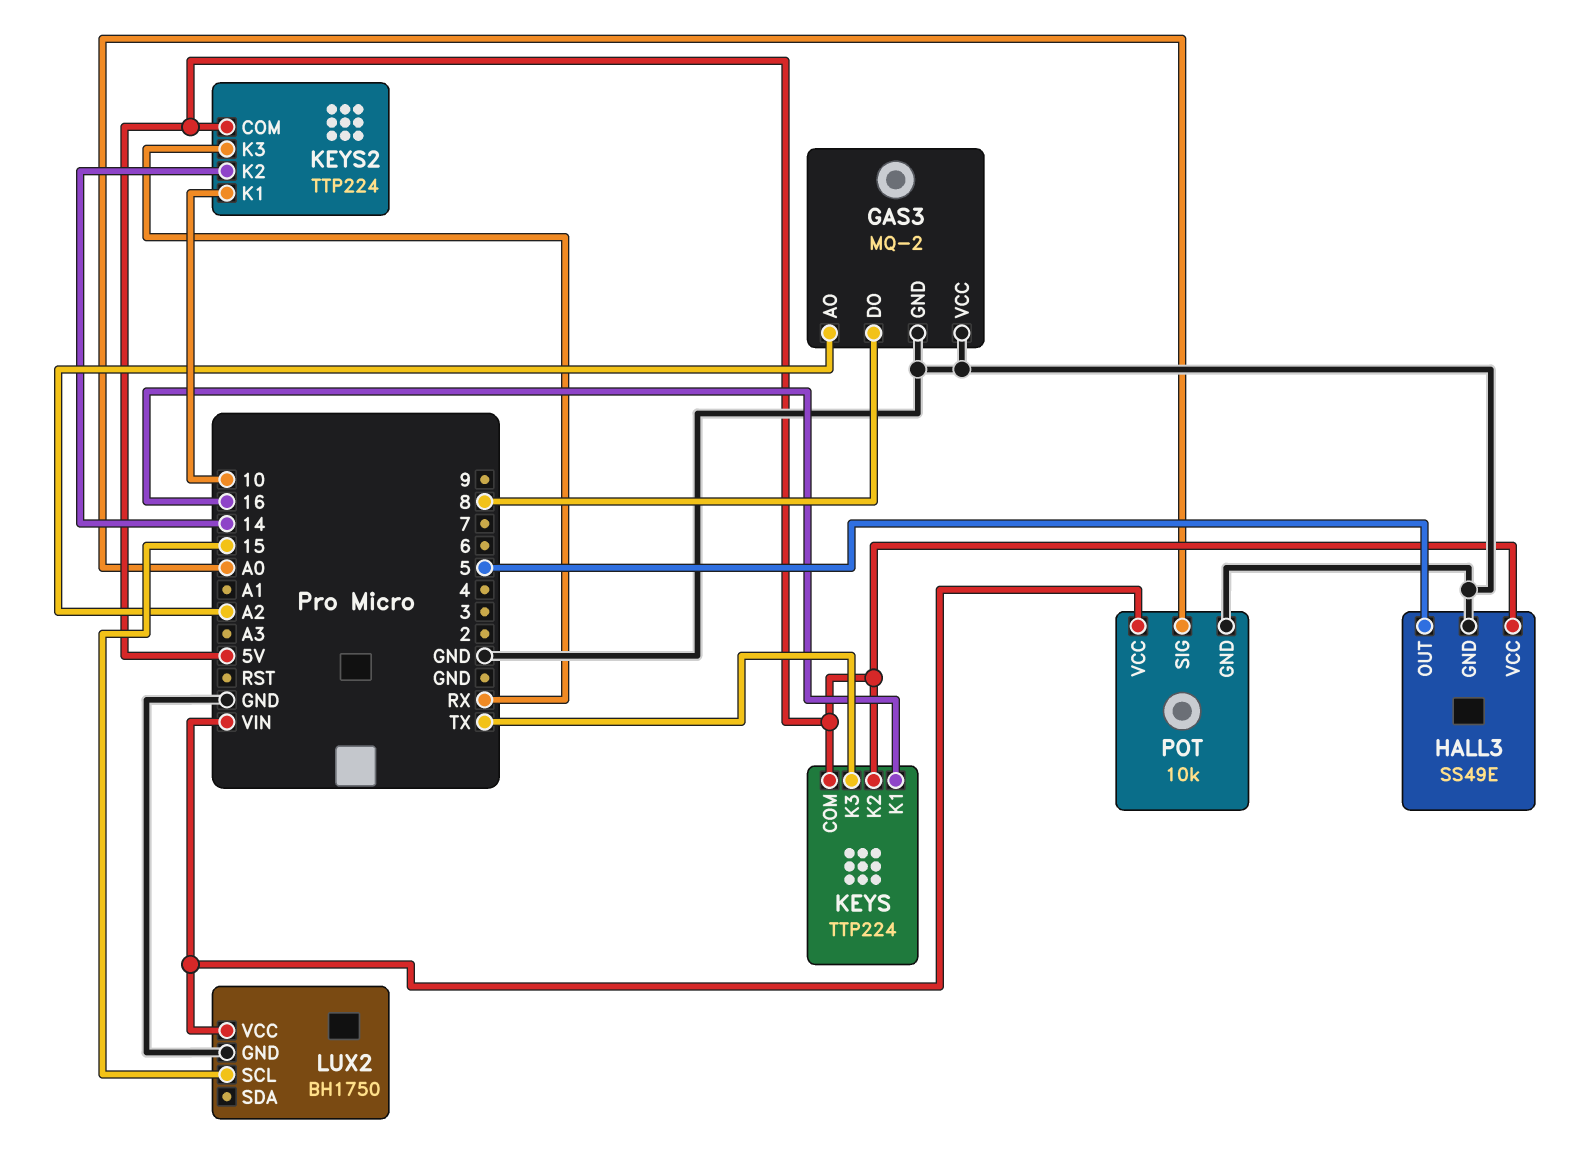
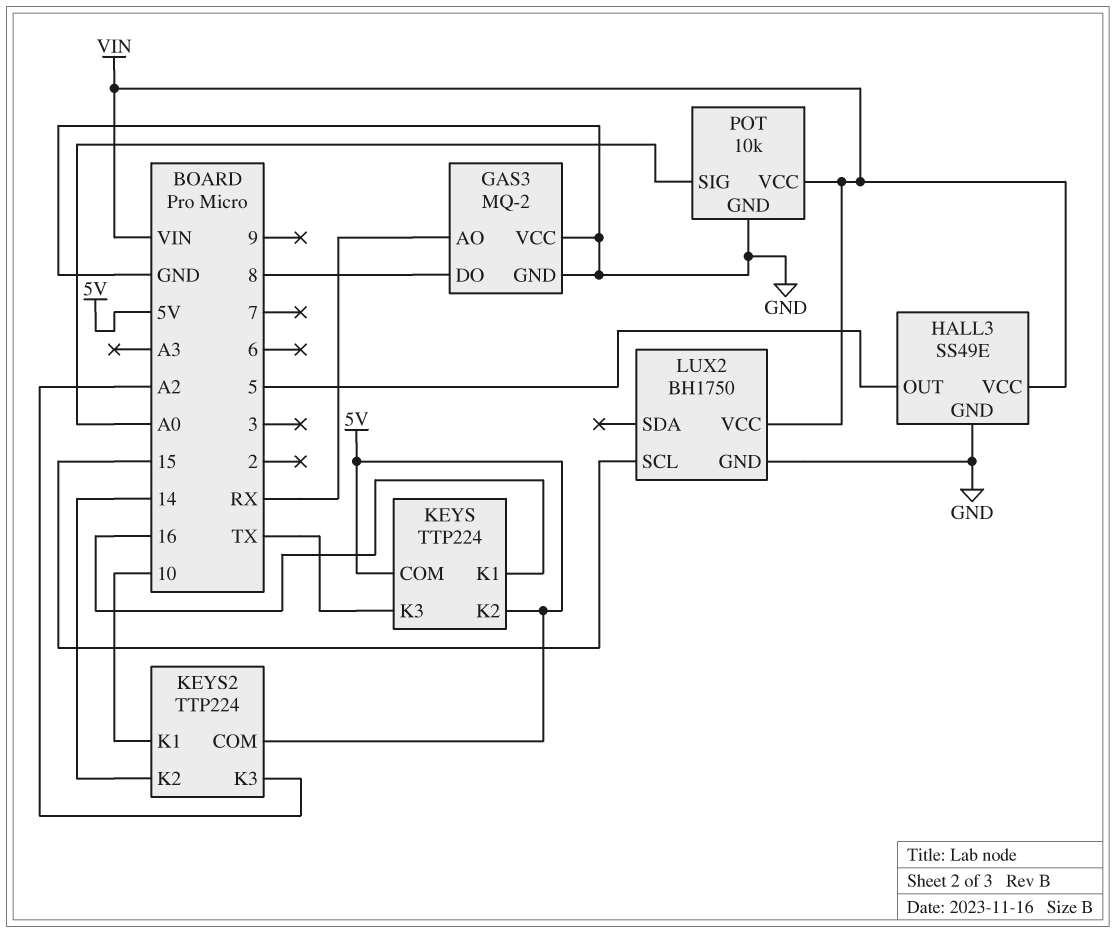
GAS3 pin AO: A2 -> RX
HALL3 pin VCC: 5V -> VIN
KEYS2 pin K3: RX -> A2

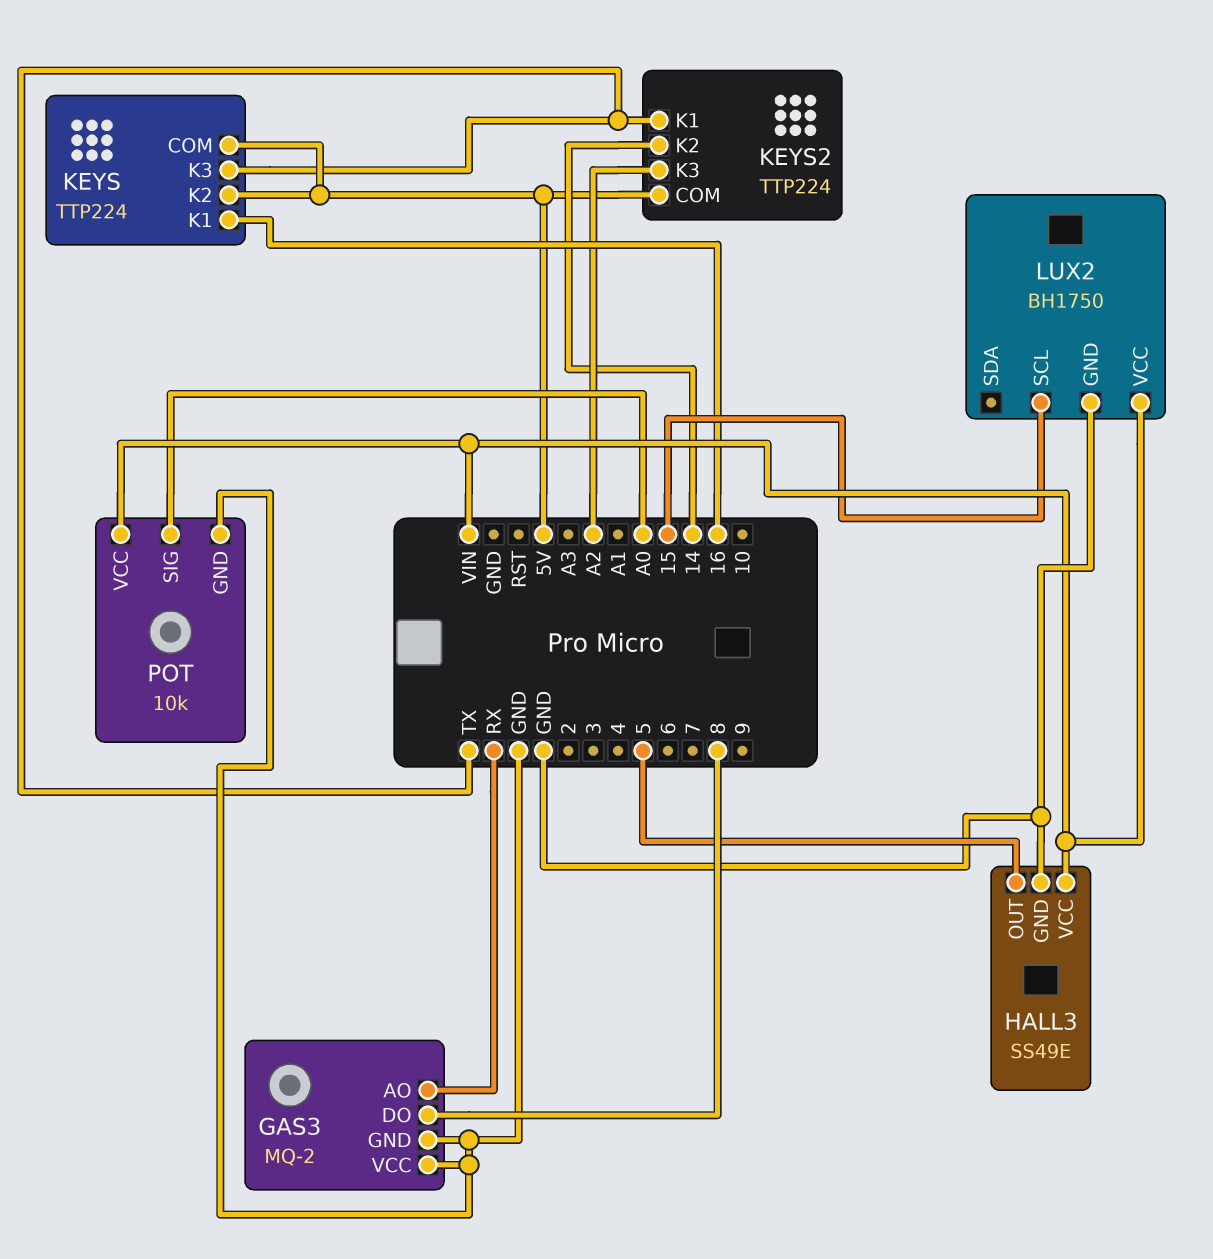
KEYS2 pin K1: 10 -> TX

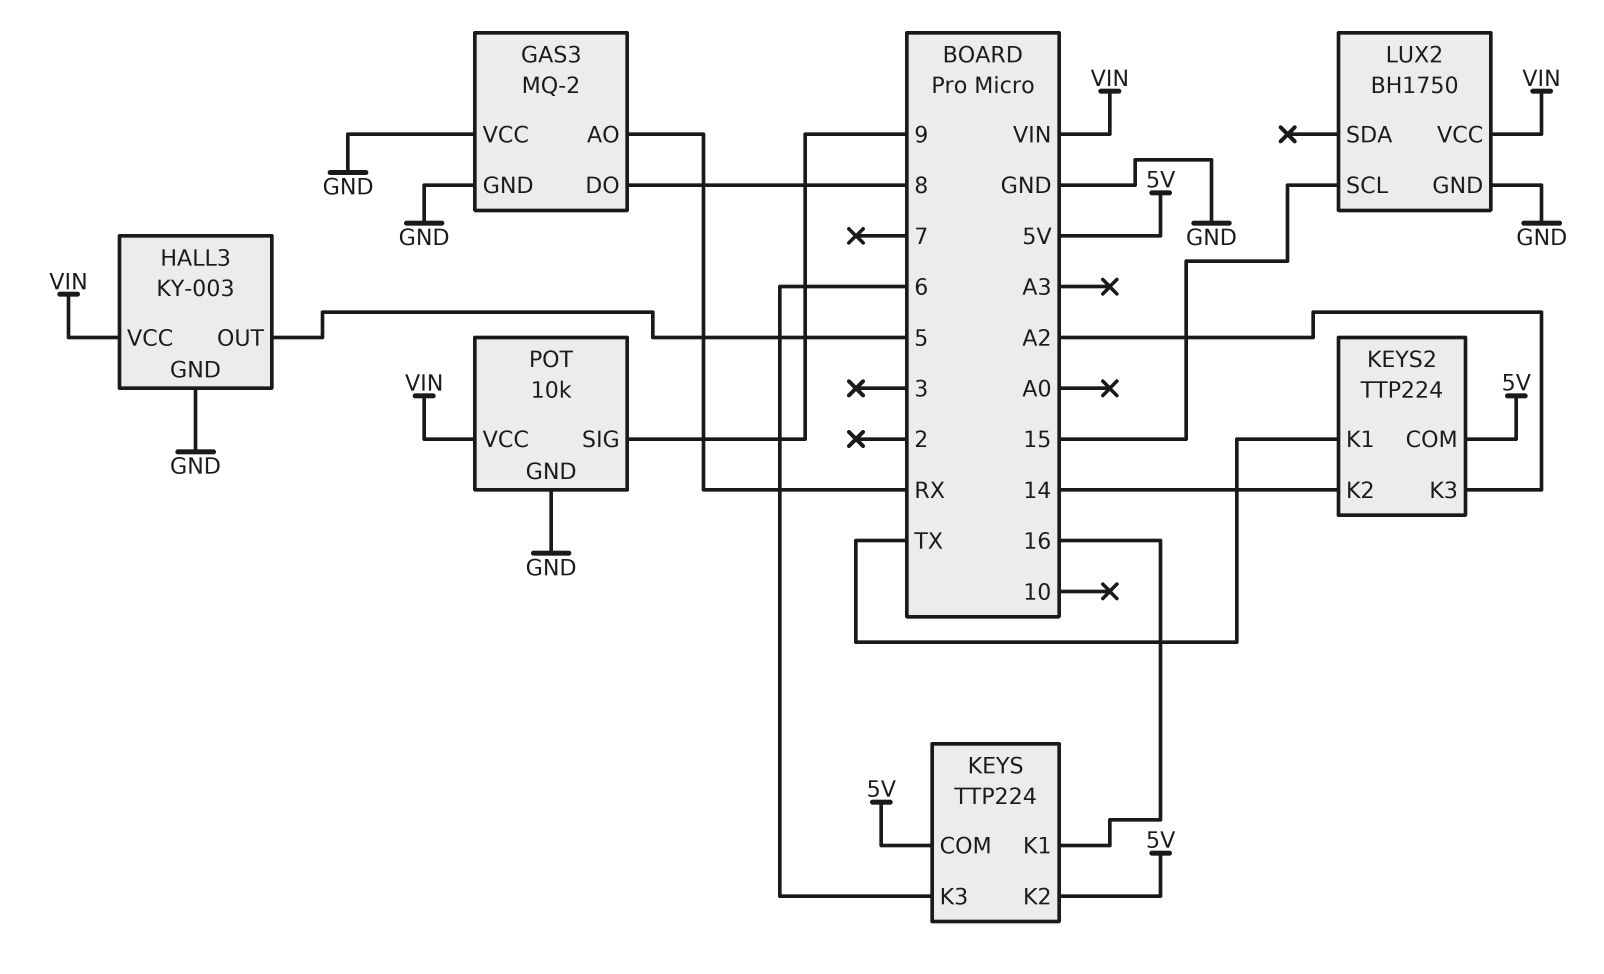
HALL3: SS49E -> KY-003
KEYS pin K3: TX -> 6
POT pin SIG: A0 -> 9

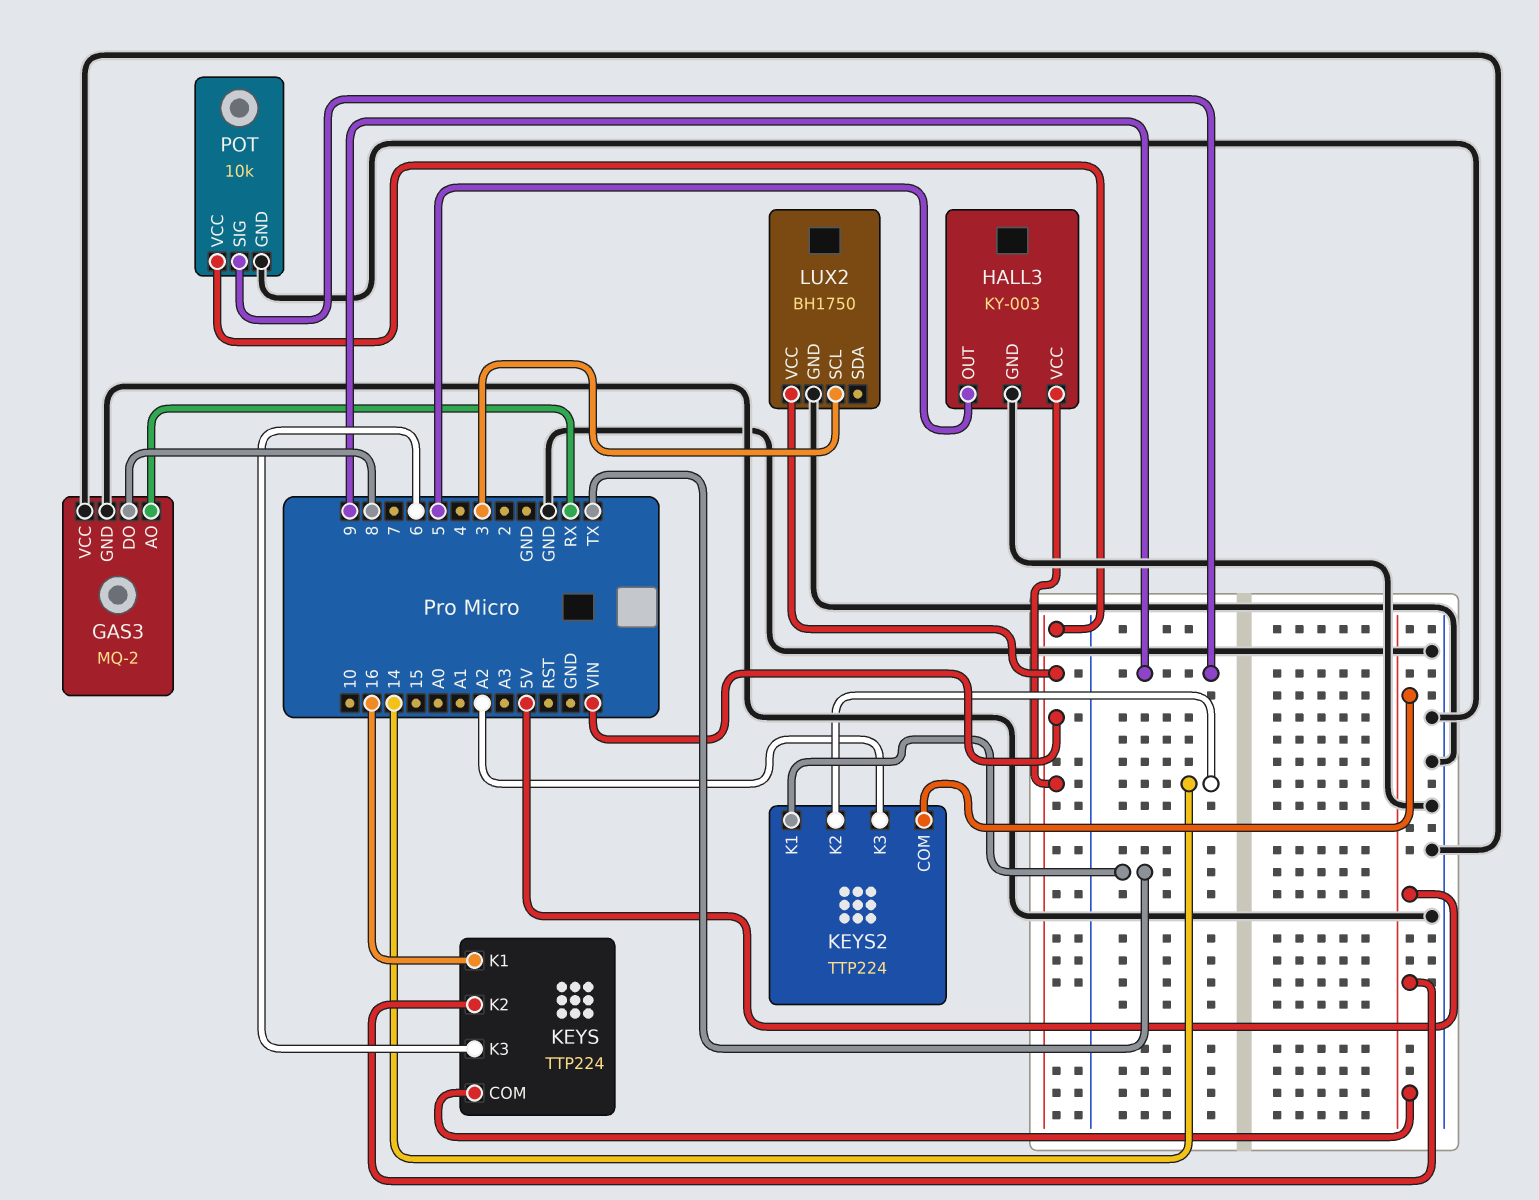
LUX2 pin SCL: 15 -> 3

